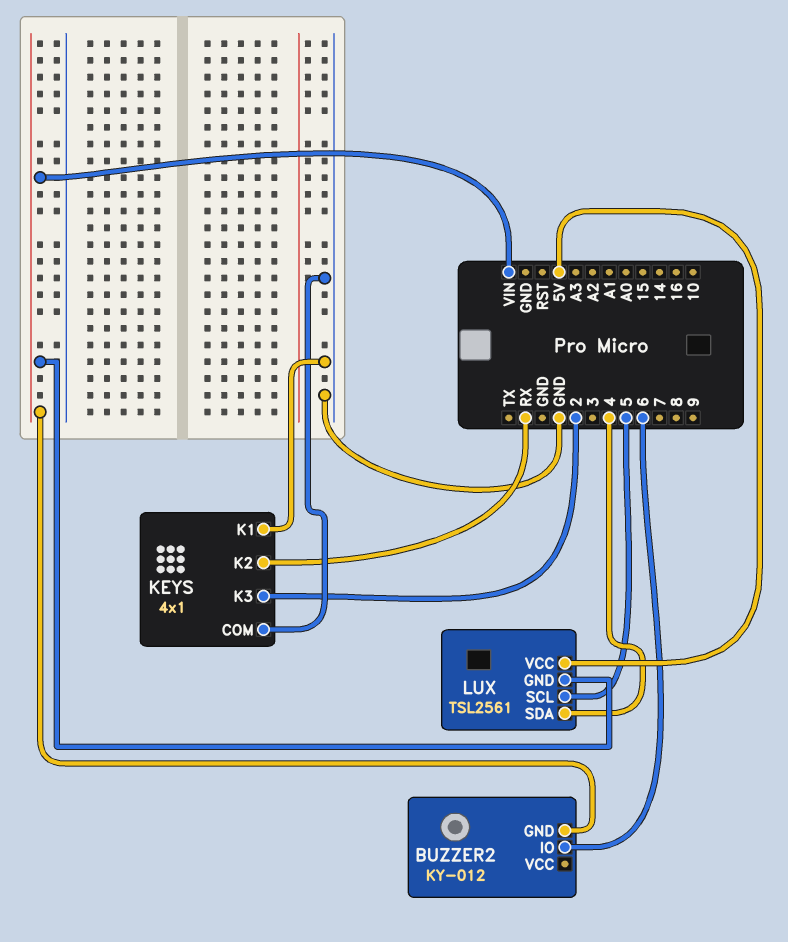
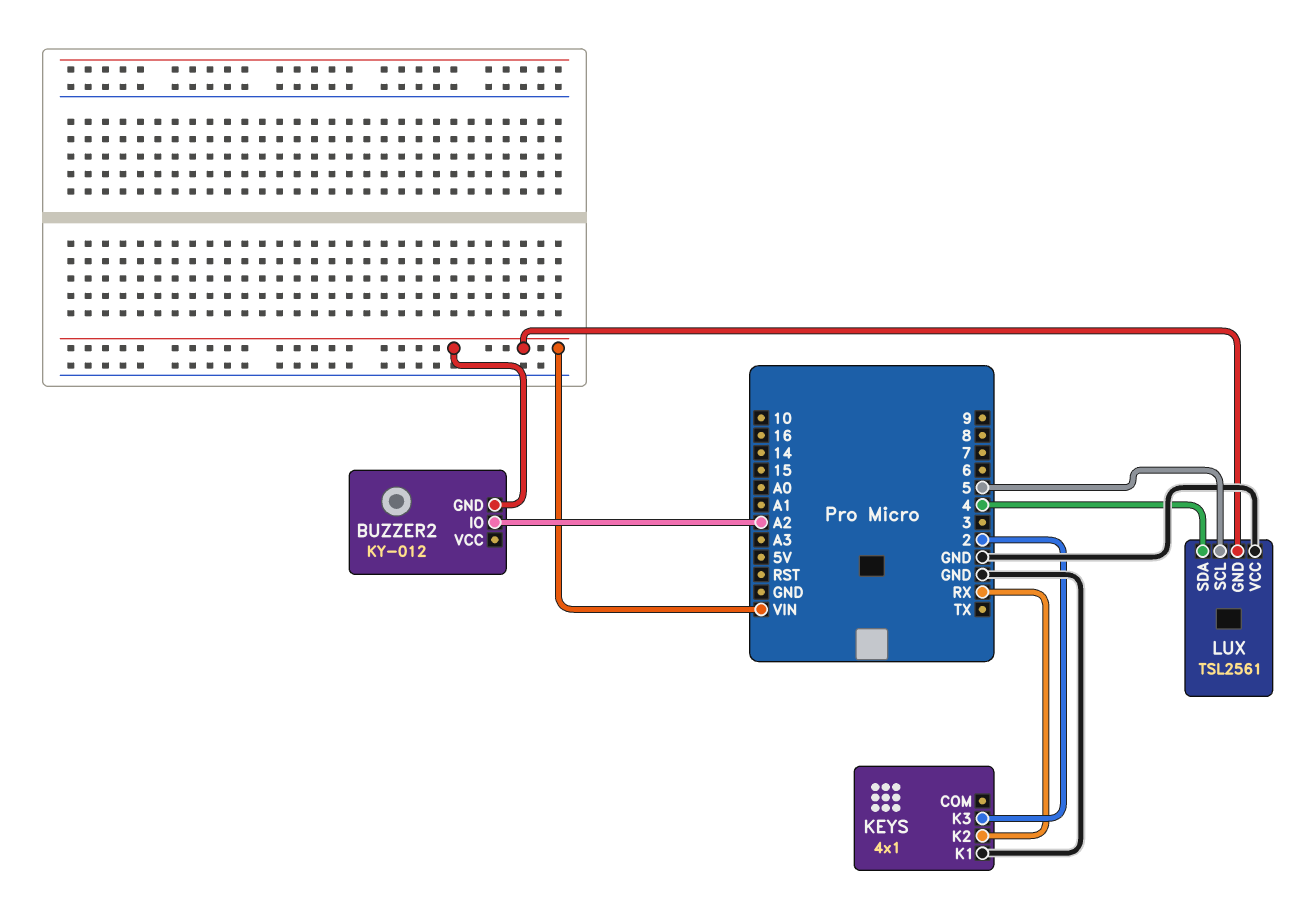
BUZZER2 pin IO: 6 -> A2
KEYS pin COM: GND -> none
LUX pin VCC: 5V -> GND

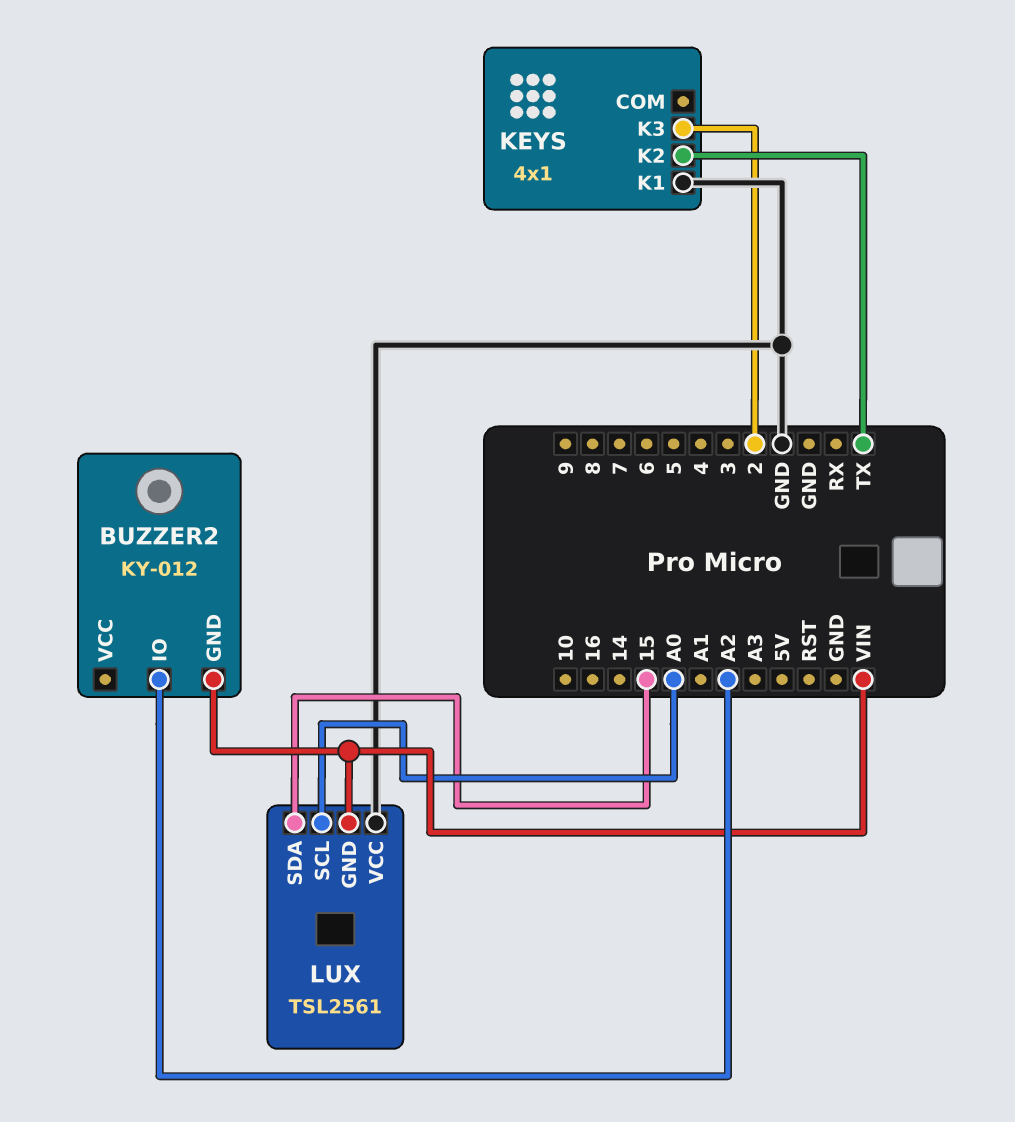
KEYS pin K2: RX -> TX
LUX pin SCL: 5 -> A0
LUX pin SDA: 4 -> 15

